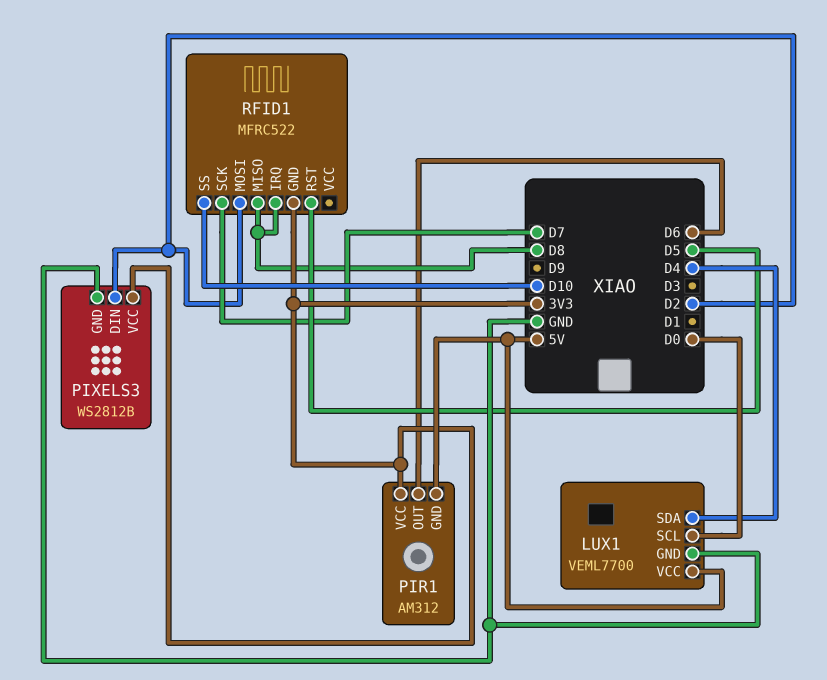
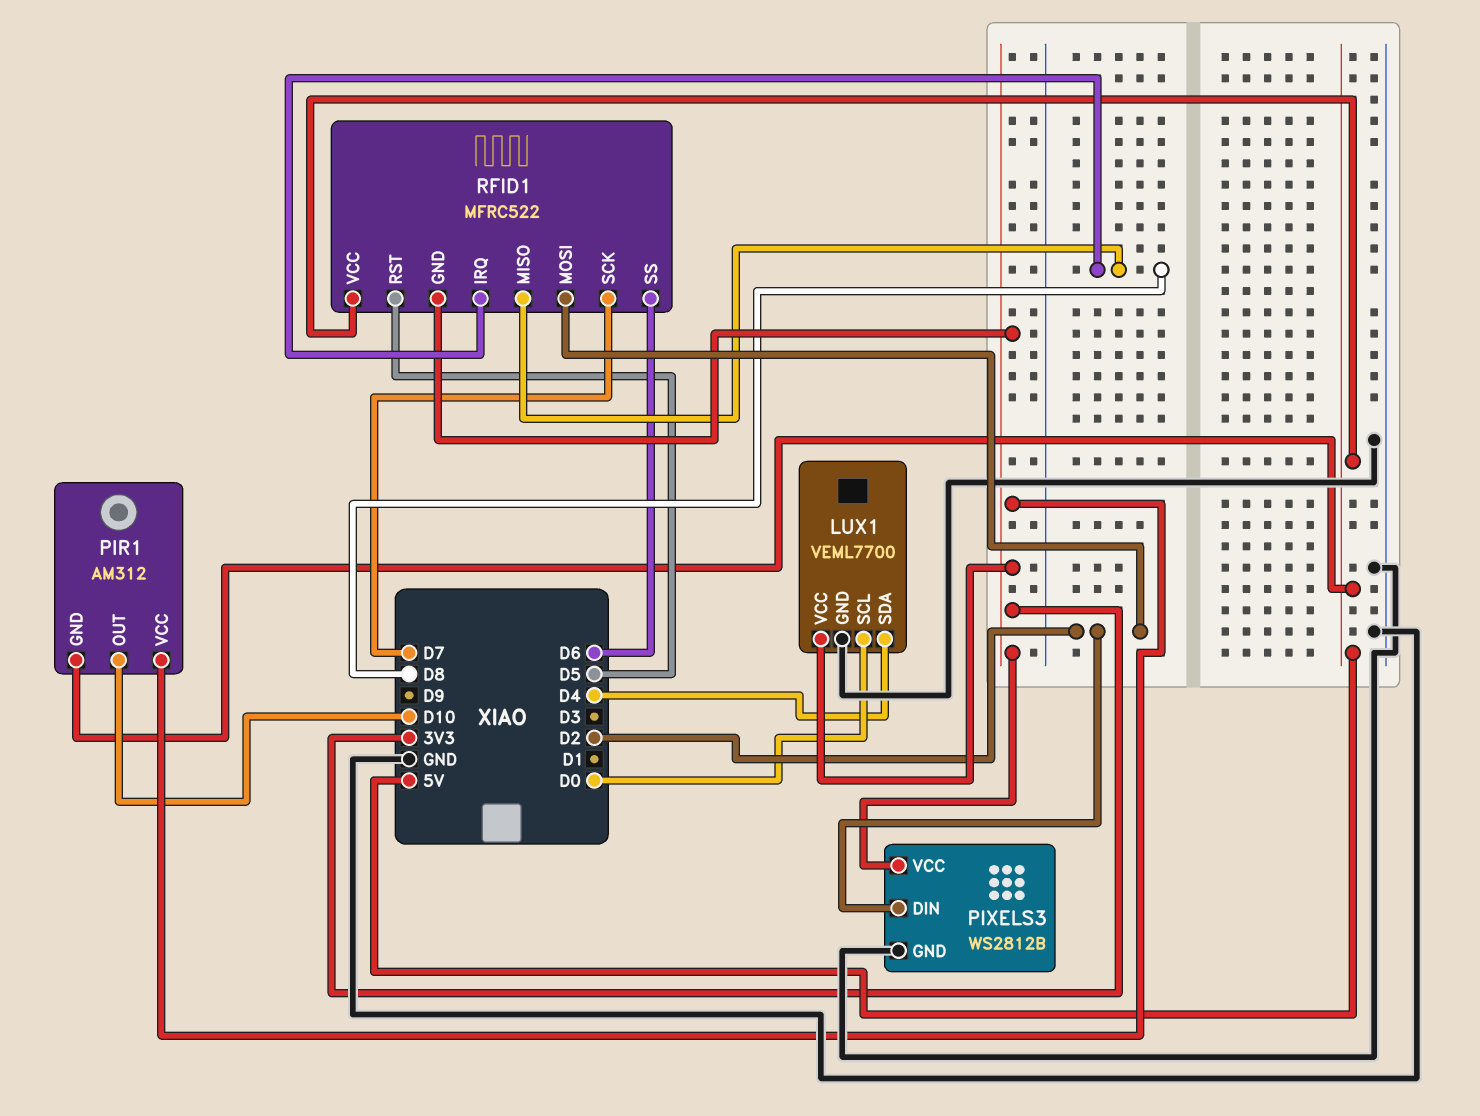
LUX1 pin VCC: 5V -> 3V3
PIR1 pin OUT: D6 -> D10
RFID1 pin SS: D10 -> D6
RFID1 pin VCC: none -> 5V

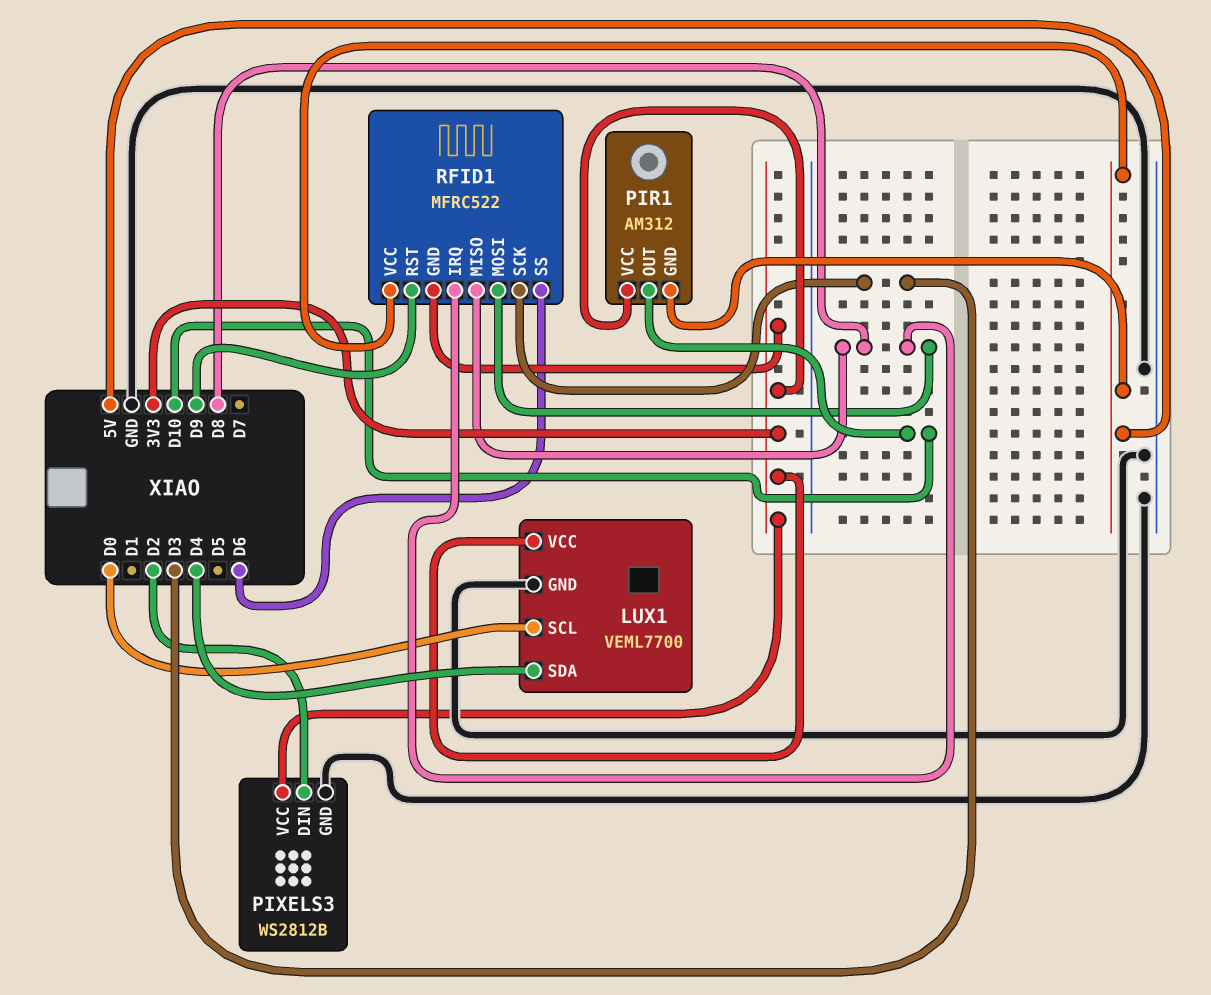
RFID1 pin MOSI: D2 -> D8
RFID1 pin RST: D5 -> D9
RFID1 pin SCK: D7 -> D3

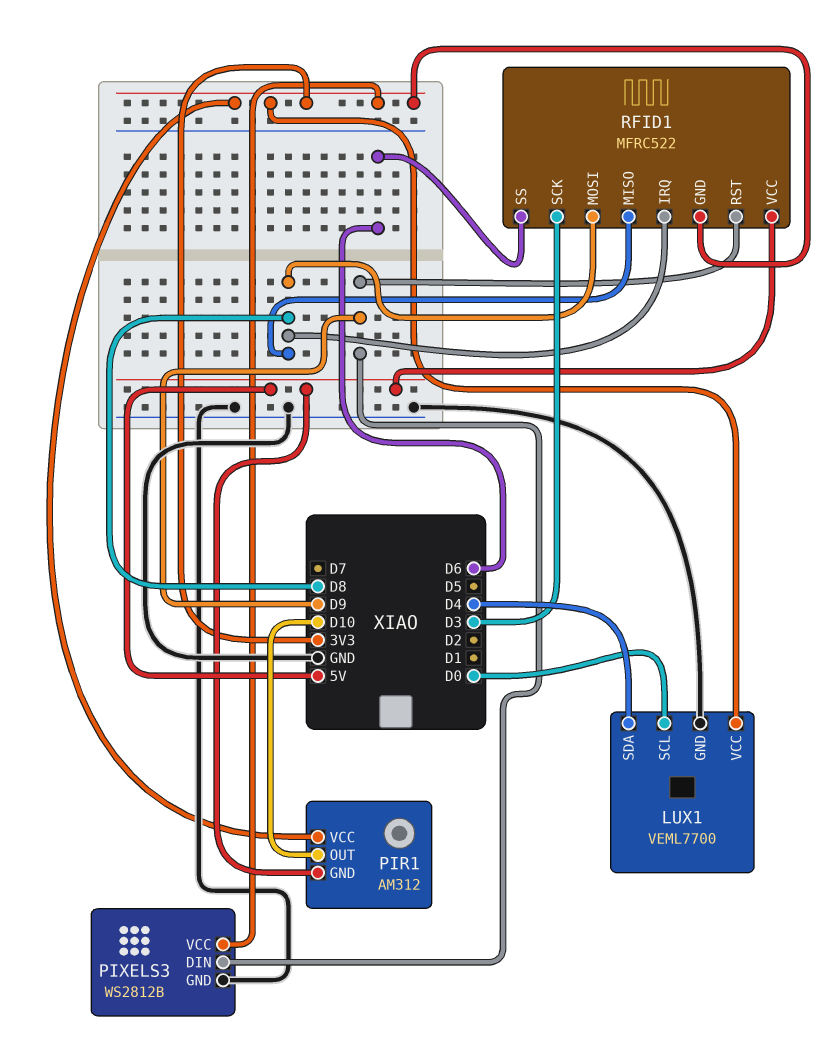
PIXELS3 pin DIN: D2 -> D9

